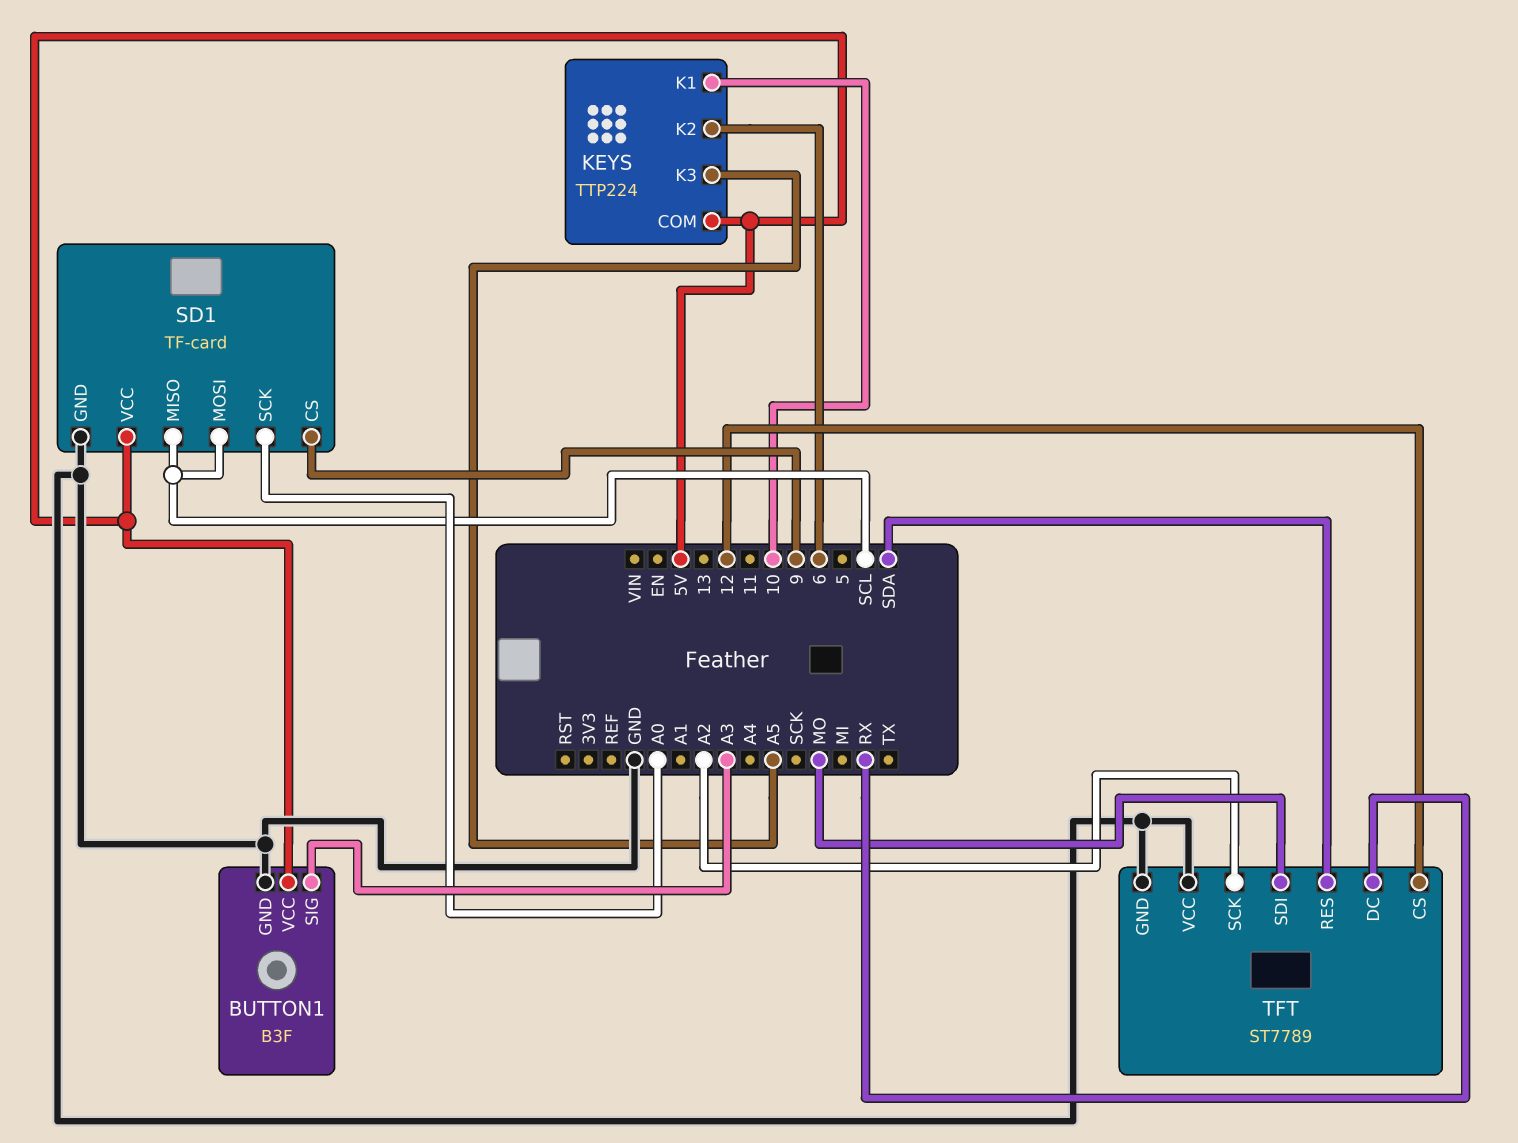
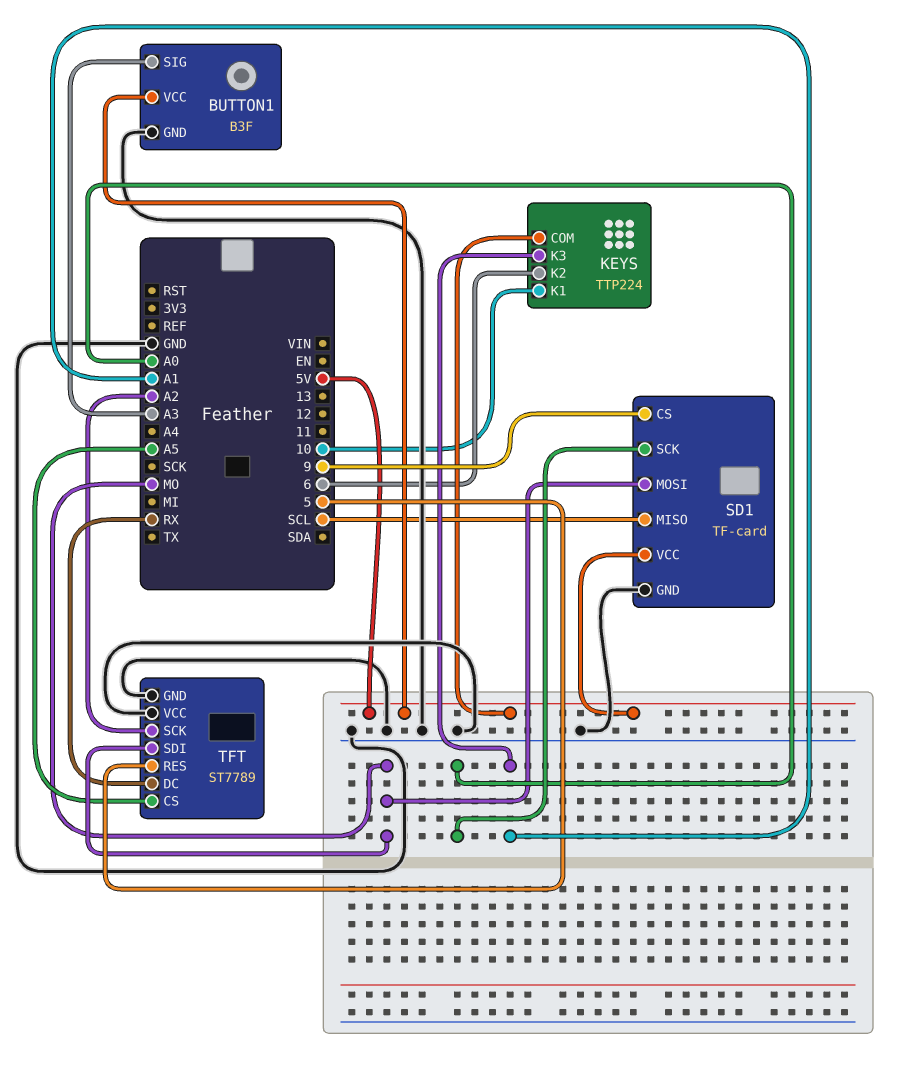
KEYS pin K3: A5 -> A1
SD1 pin MOSI: SCL -> MO
TFT pin CS: 12 -> A5
TFT pin RES: SDA -> 5

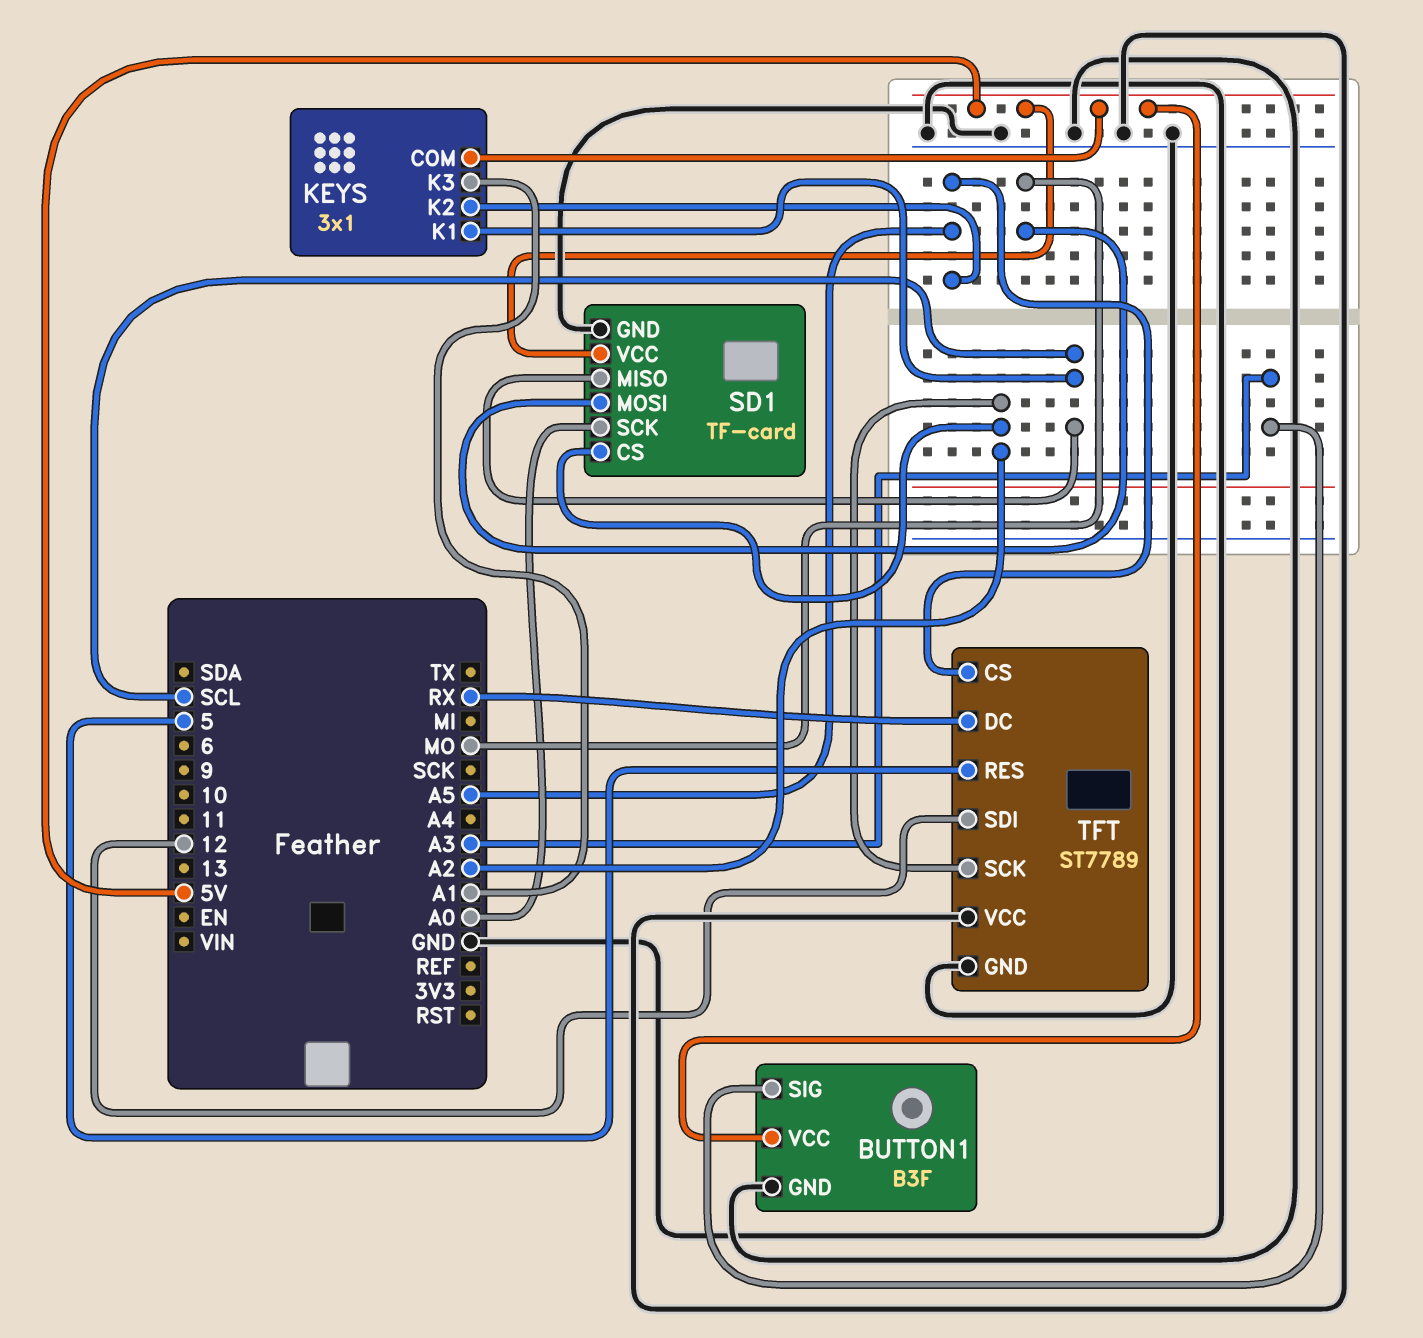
KEYS: TTP224 -> 3x1
KEYS pin K1: 10 -> SCL
KEYS pin K2: 6 -> A5
SD1 pin CS: 9 -> A2
TFT pin SDI: MO -> 12

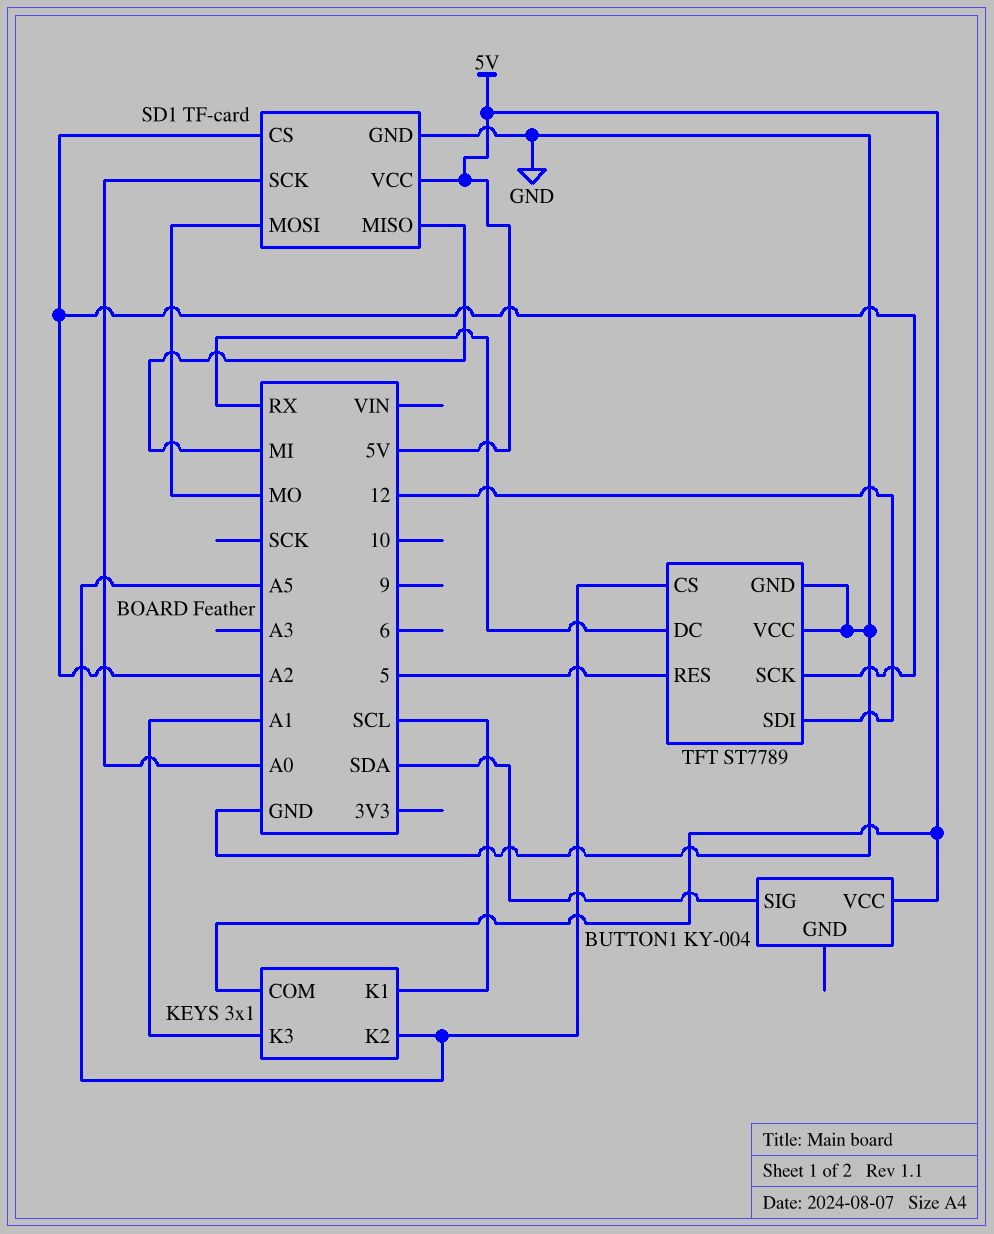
BUTTON1: B3F -> KY-004
BUTTON1 pin GND: GND -> none
BUTTON1 pin SIG: A3 -> SDA
SD1 pin MISO: SCL -> MI

